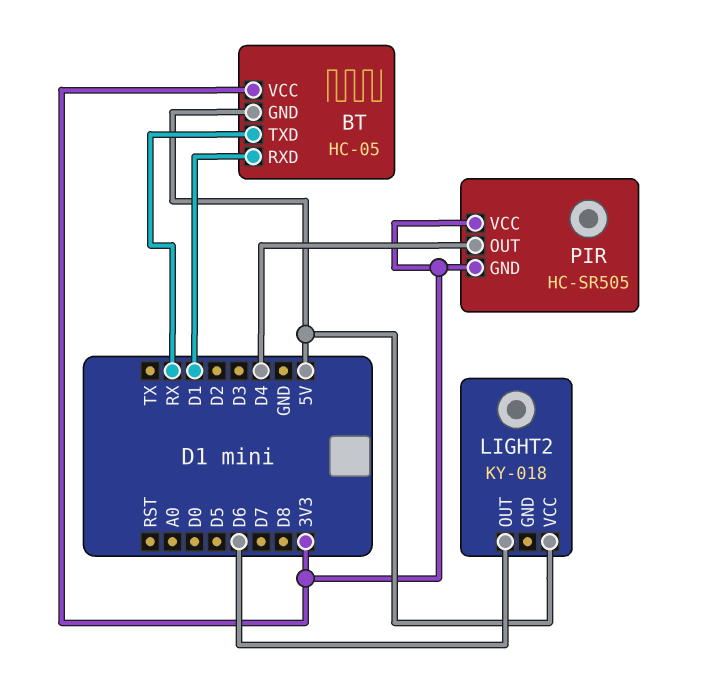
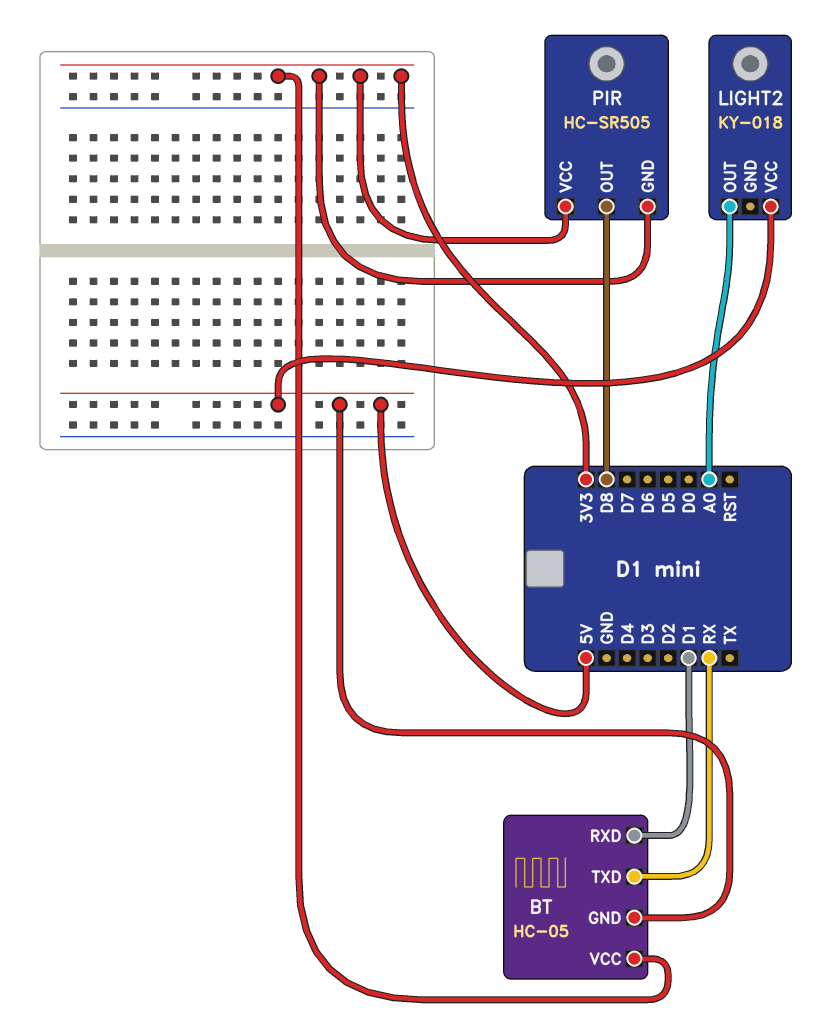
LIGHT2 pin OUT: D6 -> A0
PIR pin OUT: D4 -> D8

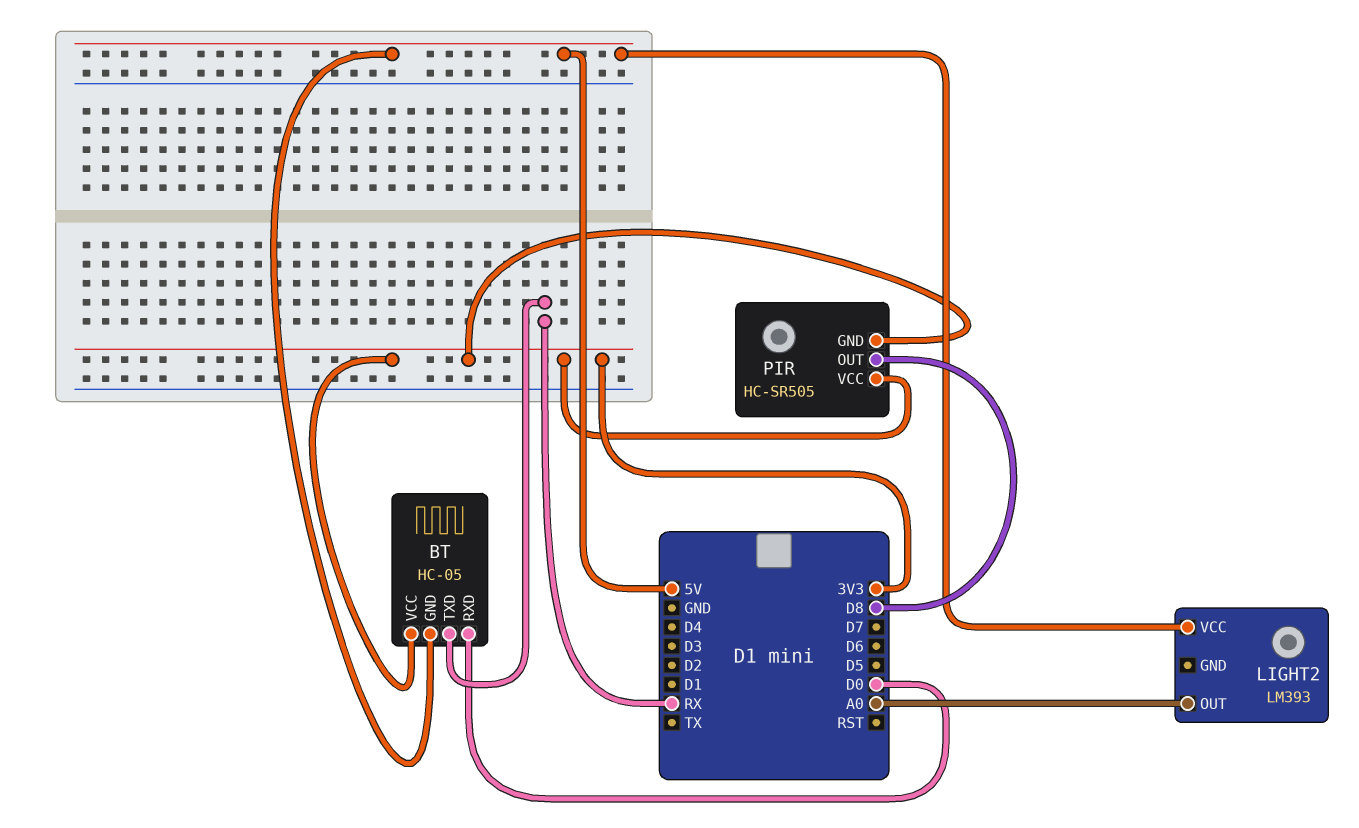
BT pin RXD: D1 -> D0
LIGHT2: KY-018 -> LM393

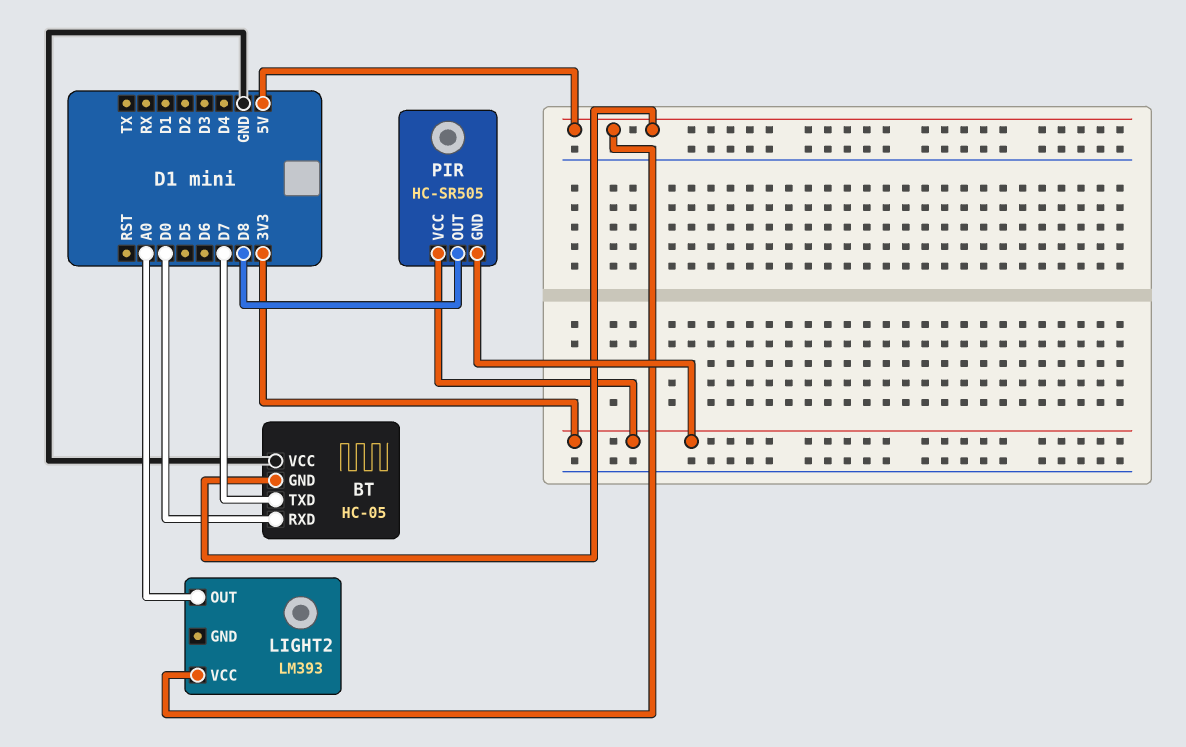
BT pin TXD: RX -> D7
BT pin VCC: 3V3 -> GND

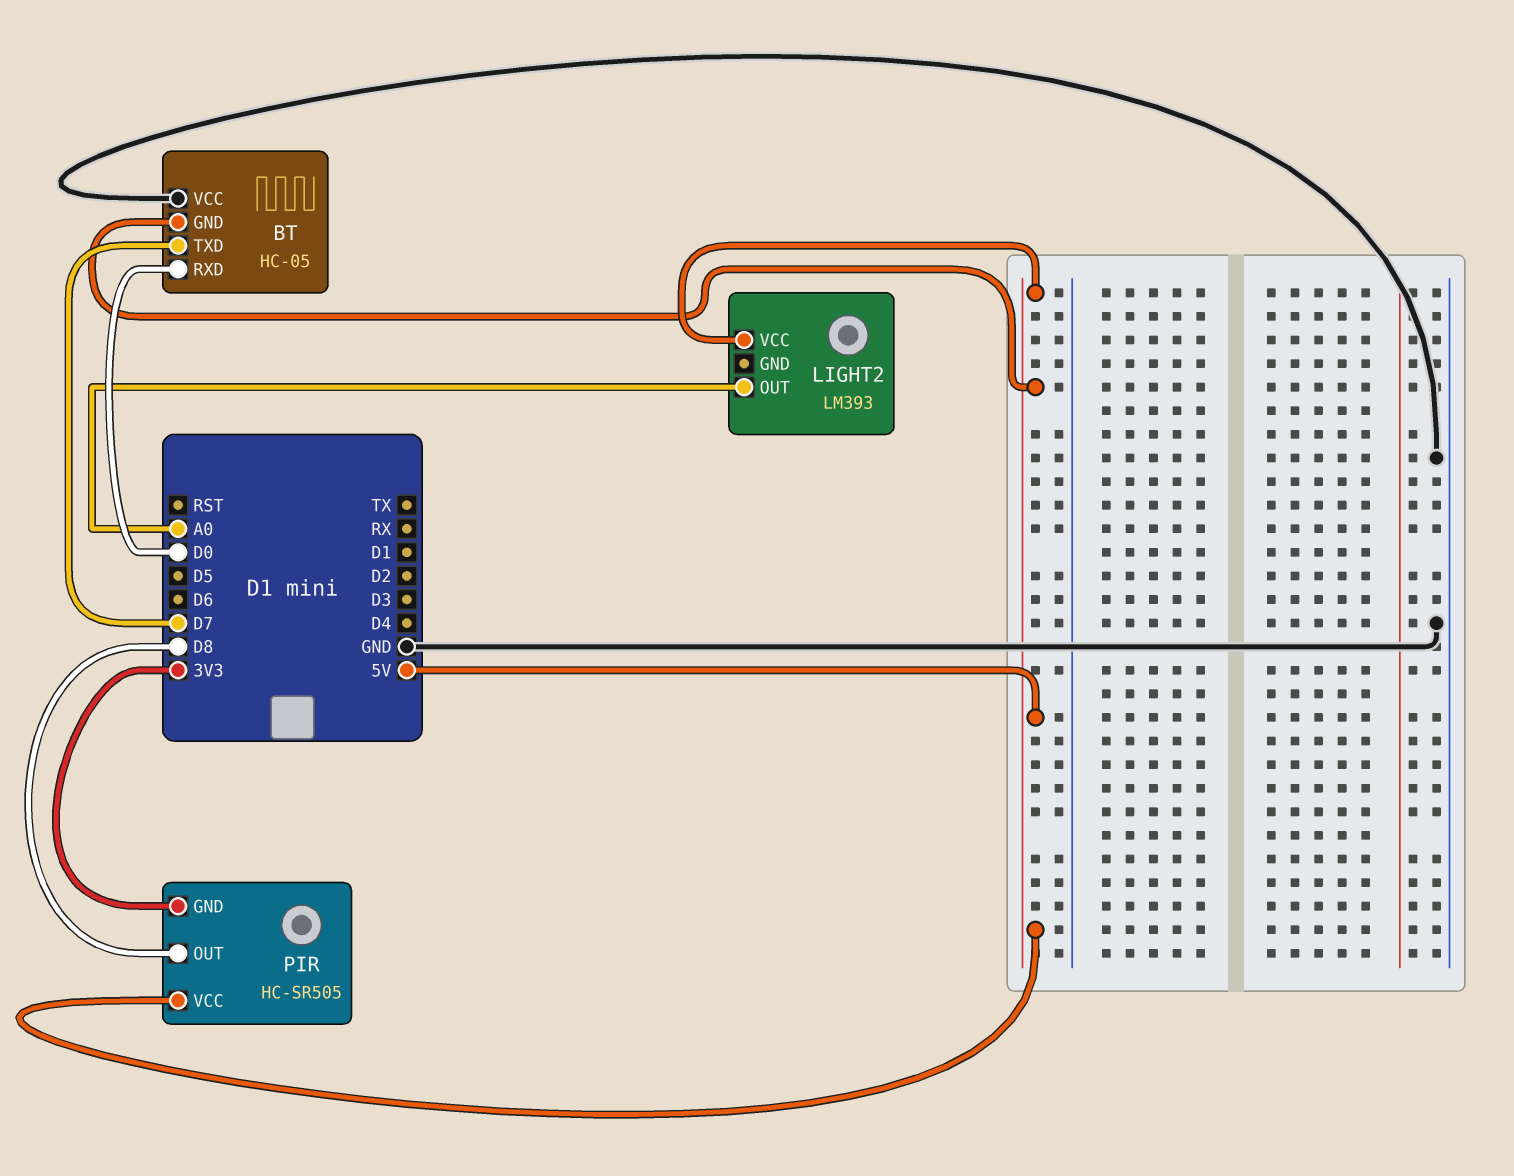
PIR pin VCC: 3V3 -> 5V

